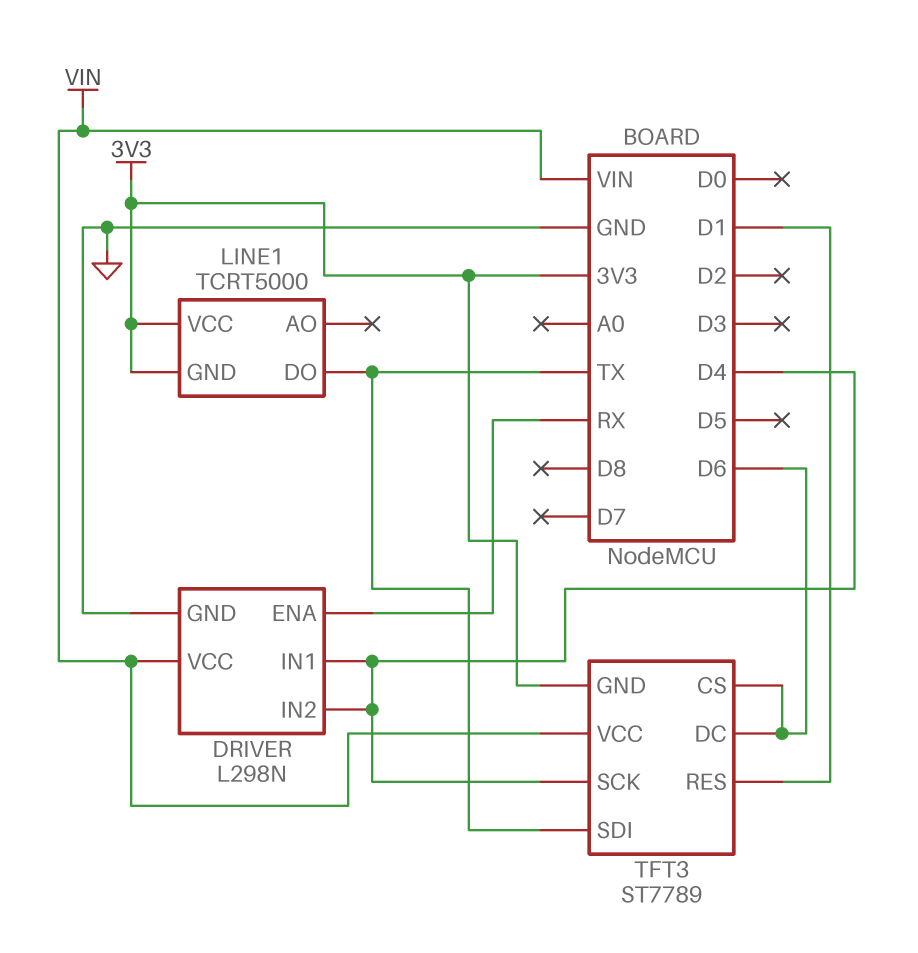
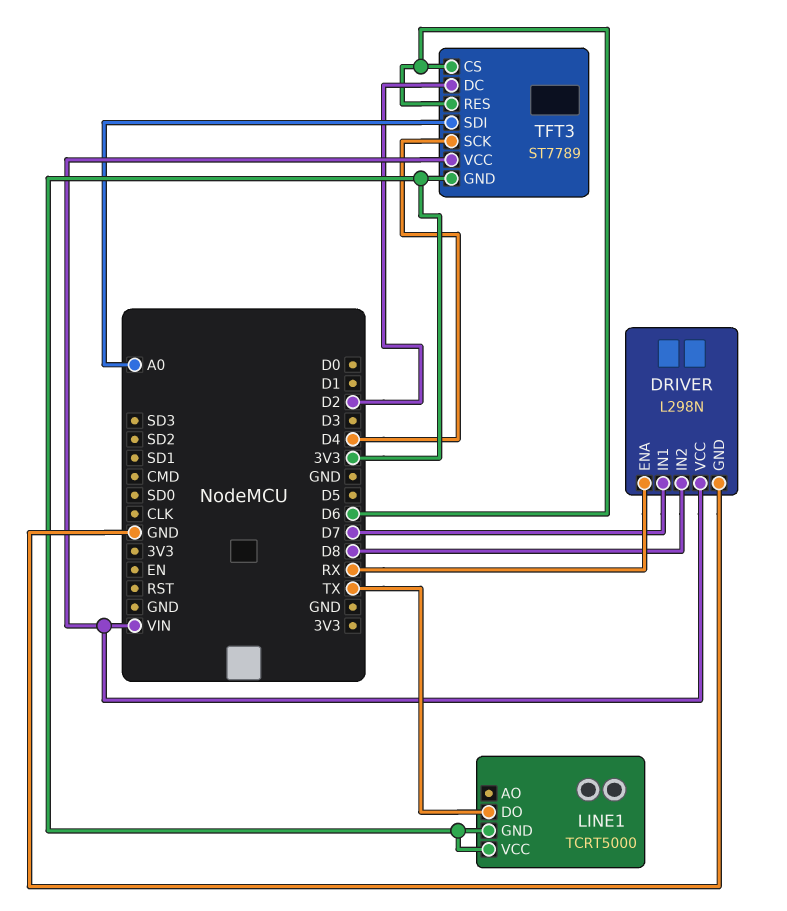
DRIVER pin IN1: D4 -> D7
DRIVER pin IN2: D4 -> D8
TFT3 pin DC: D6 -> D2
TFT3 pin RES: D1 -> D6
TFT3 pin SDI: TX -> A0

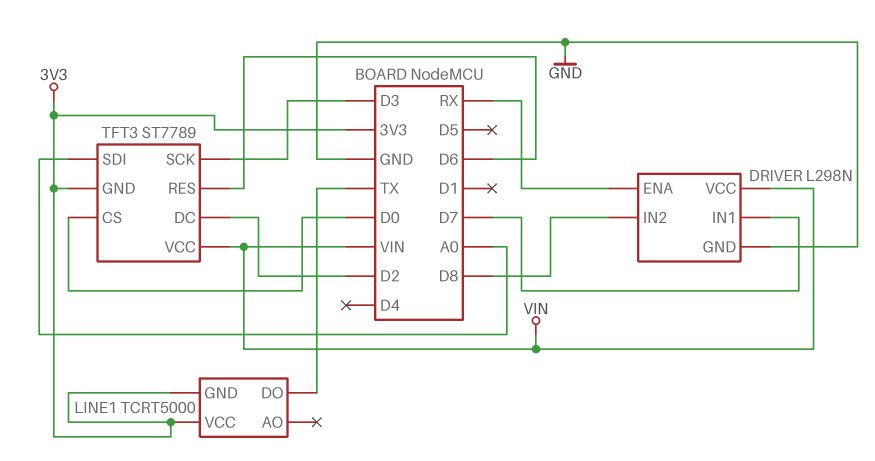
TFT3 pin CS: D6 -> D0
TFT3 pin SCK: D4 -> D3

